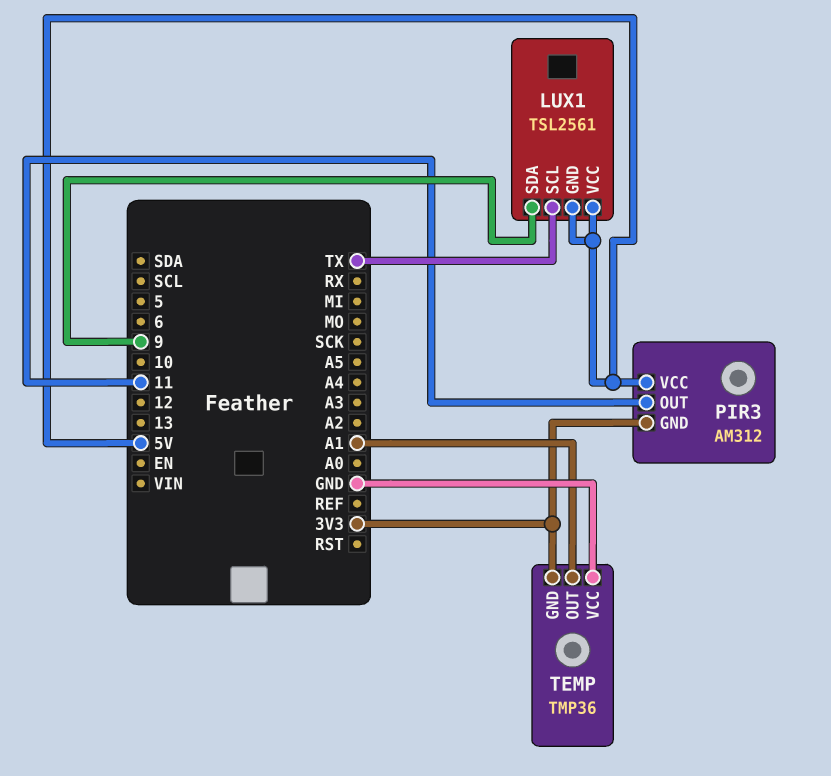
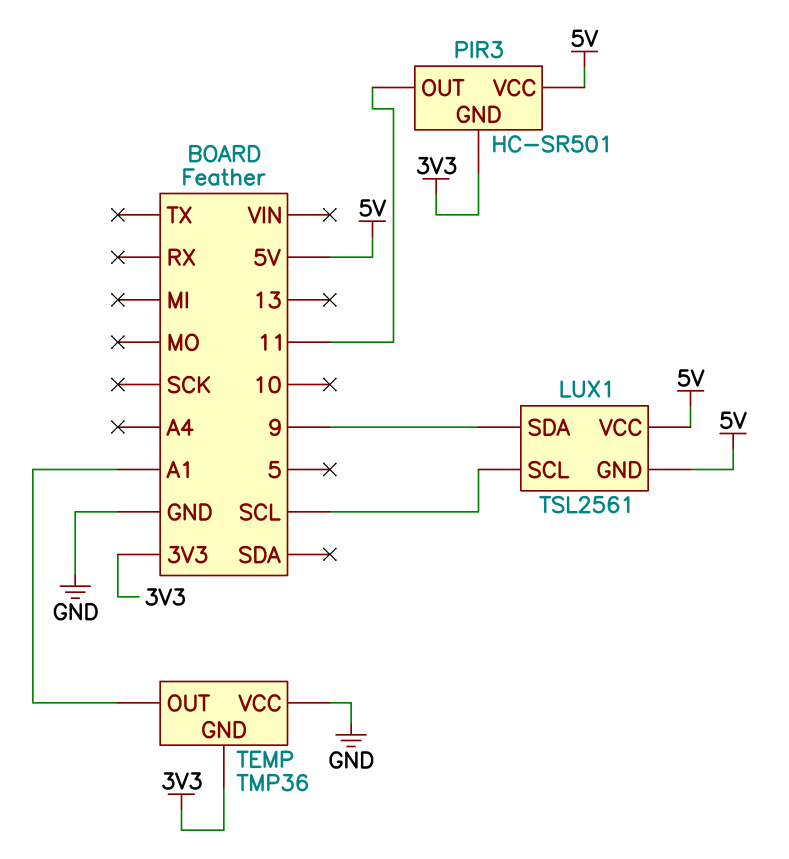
LUX1 pin SCL: TX -> SCL
PIR3: AM312 -> HC-SR501

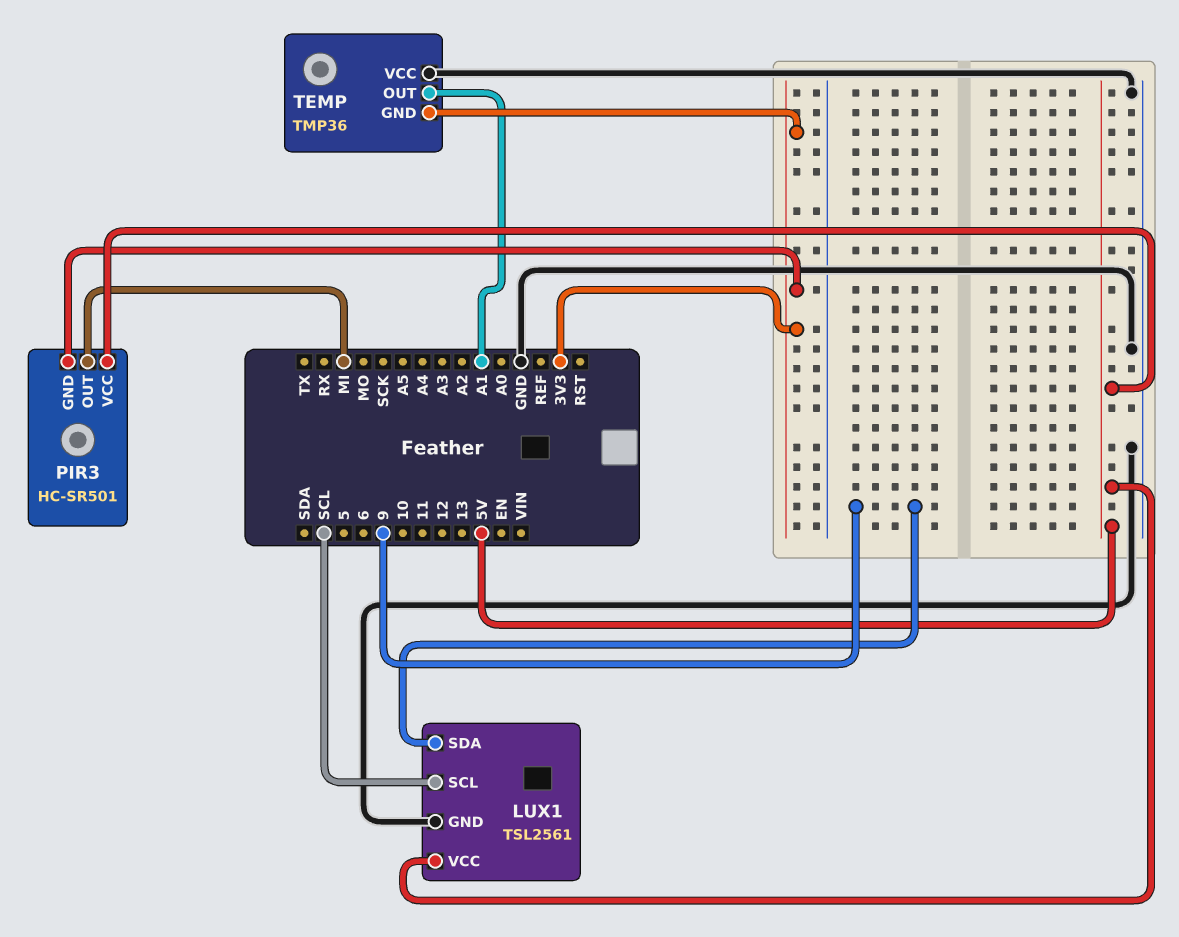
LUX1 pin GND: 5V -> GND
PIR3 pin OUT: 11 -> MI

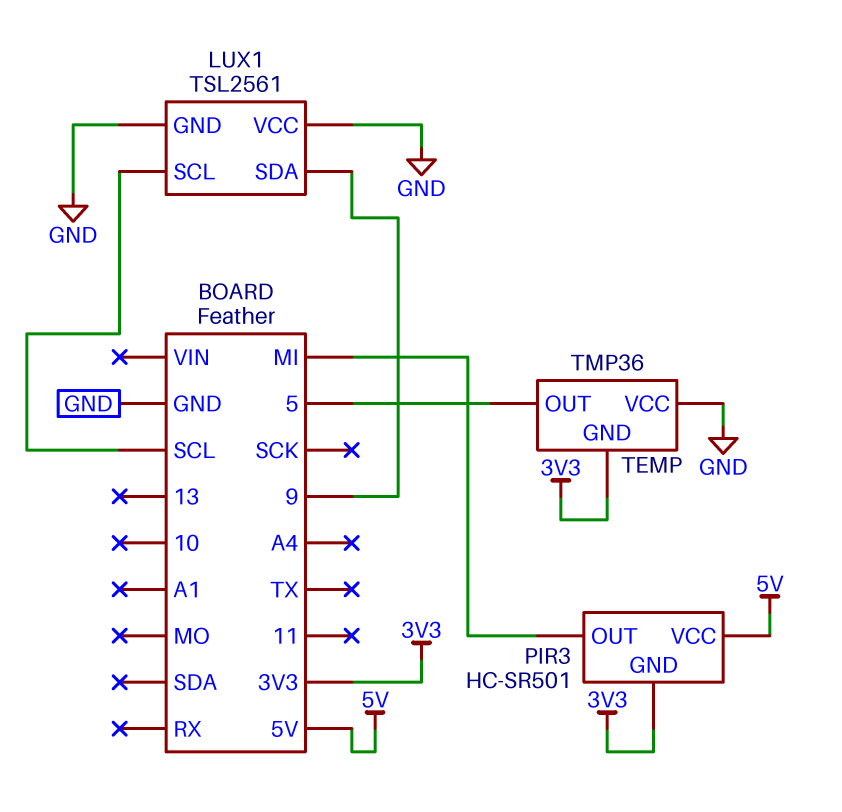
LUX1 pin VCC: 5V -> GND
TEMP pin OUT: A1 -> 5

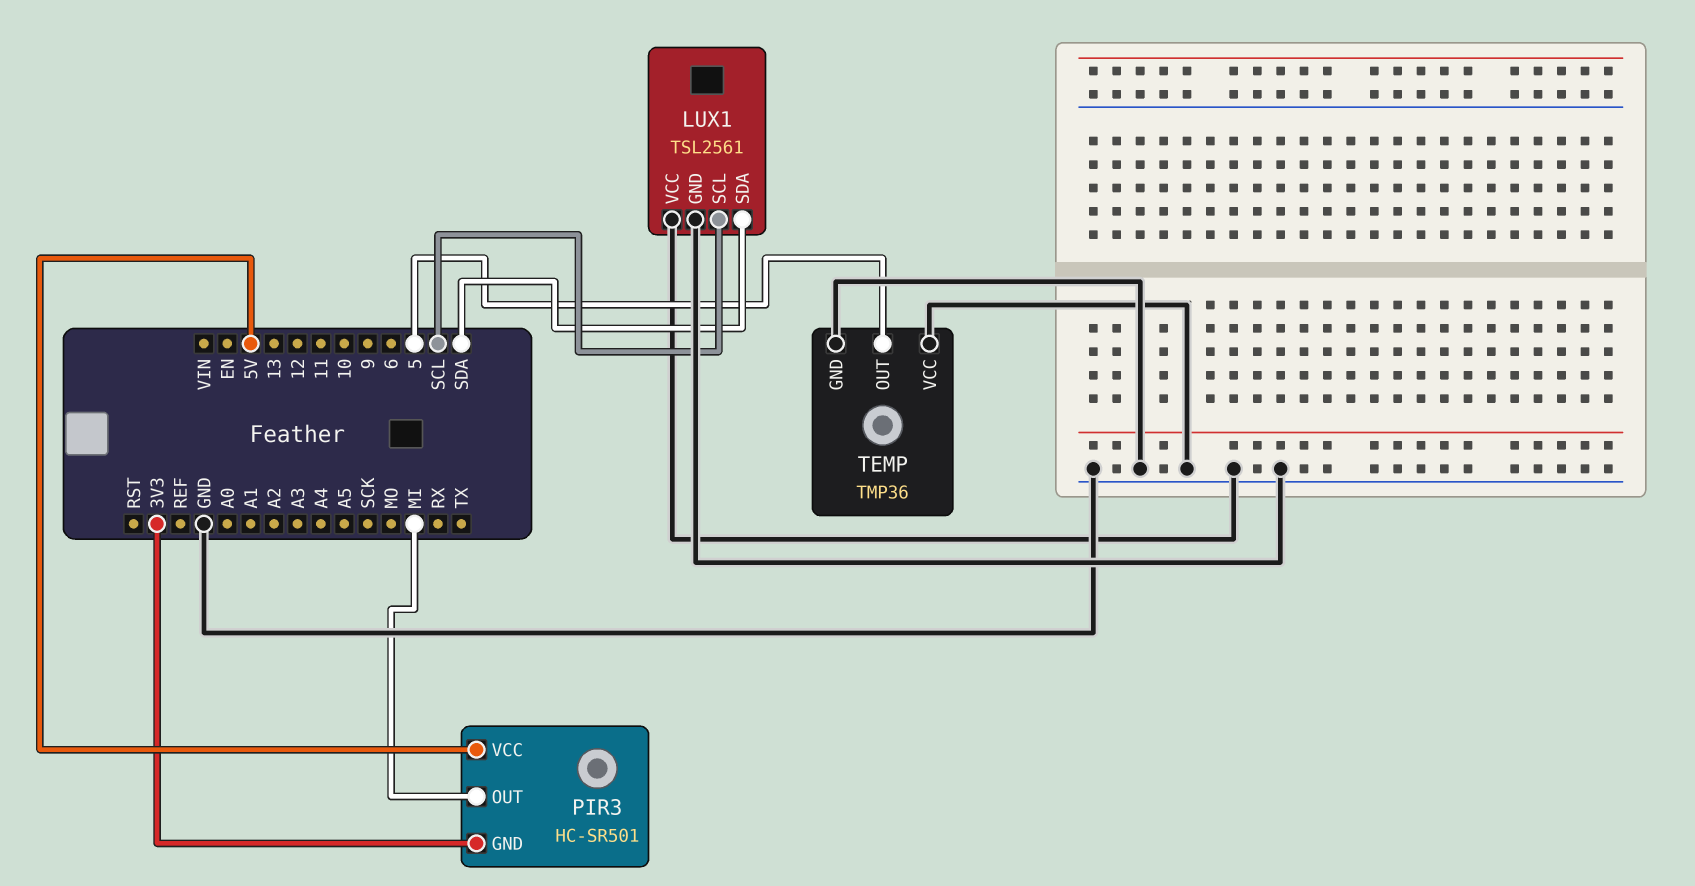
LUX1 pin SDA: 9 -> SDA
TEMP pin GND: 3V3 -> GND

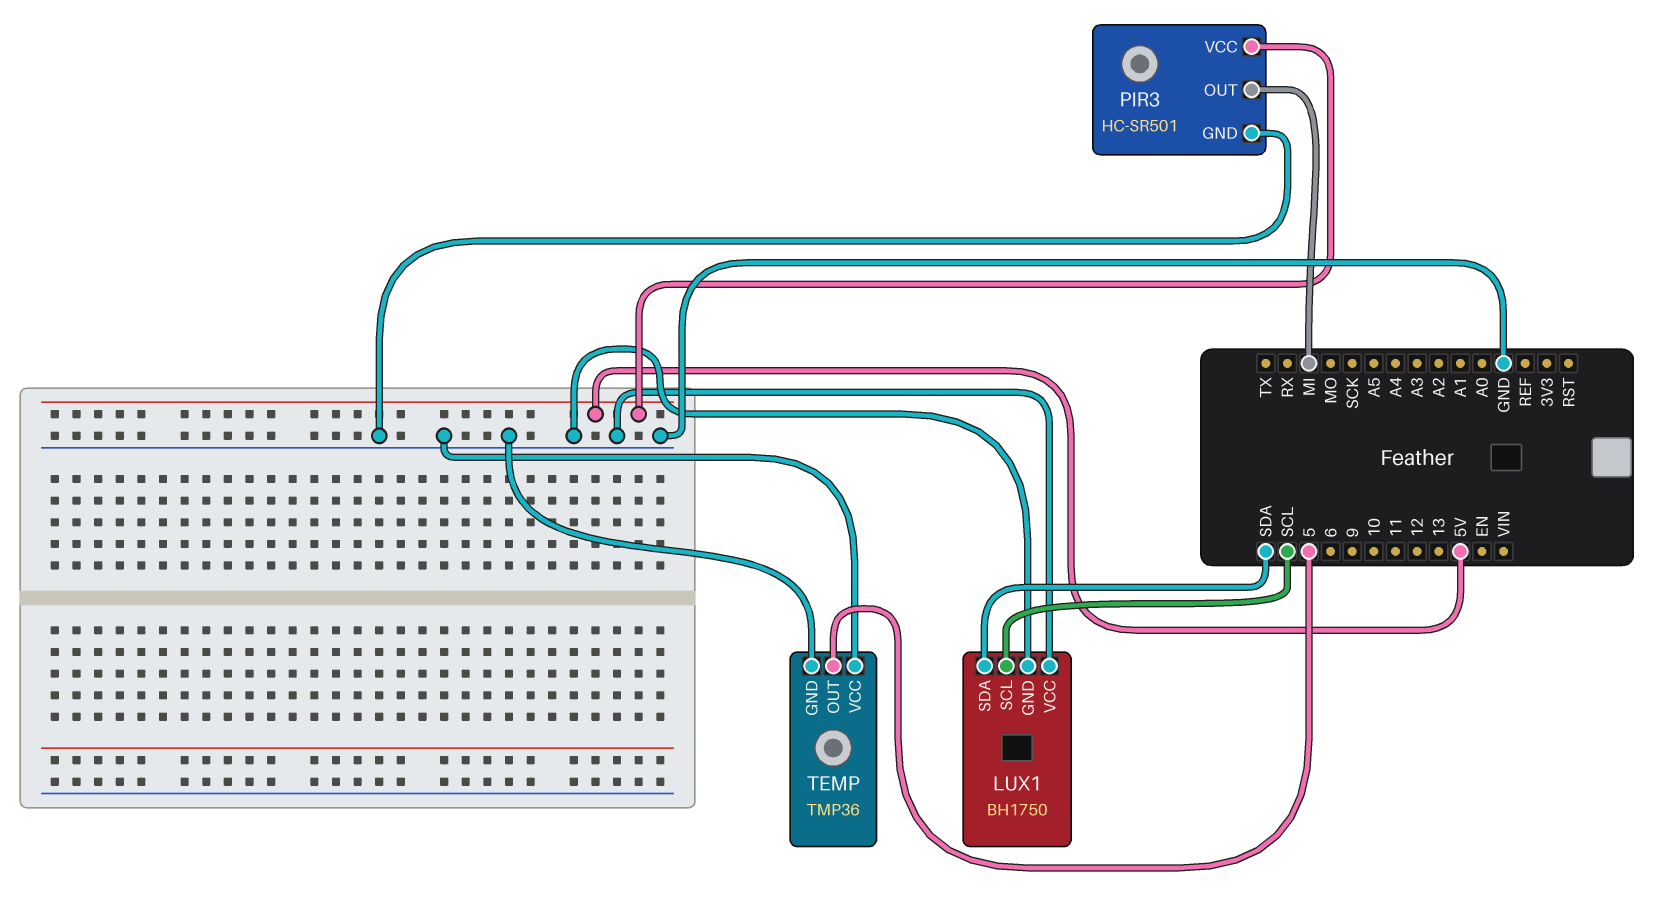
LUX1: TSL2561 -> BH1750
PIR3 pin GND: 3V3 -> GND

